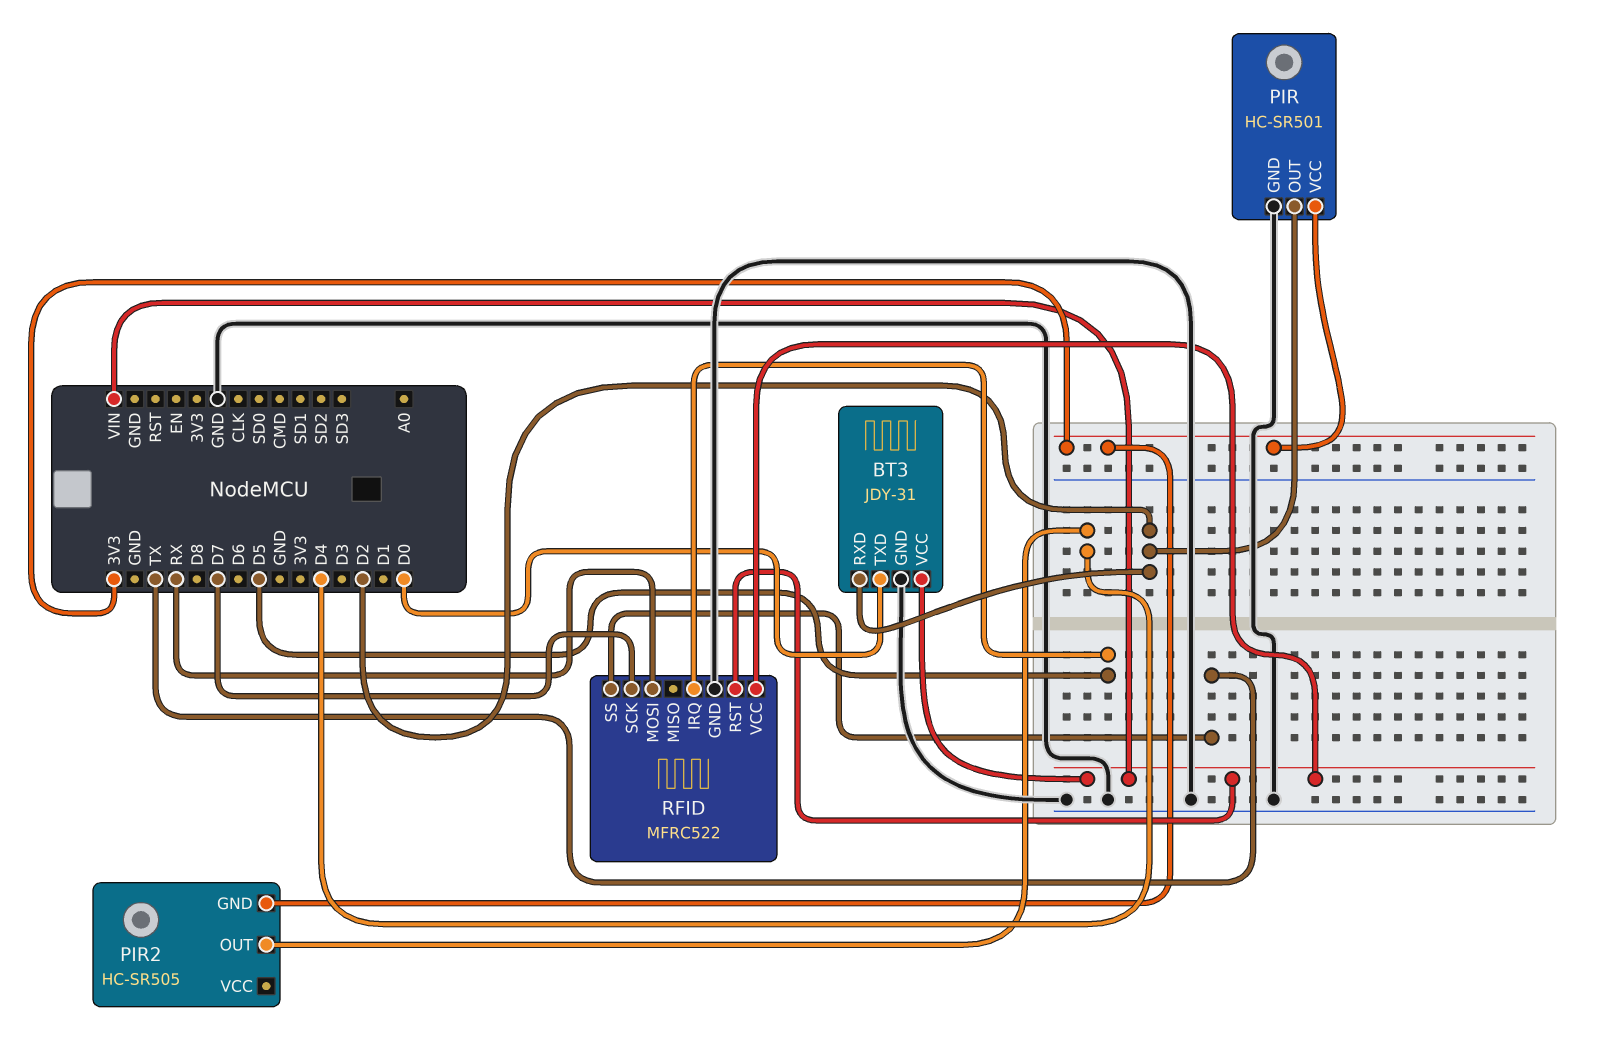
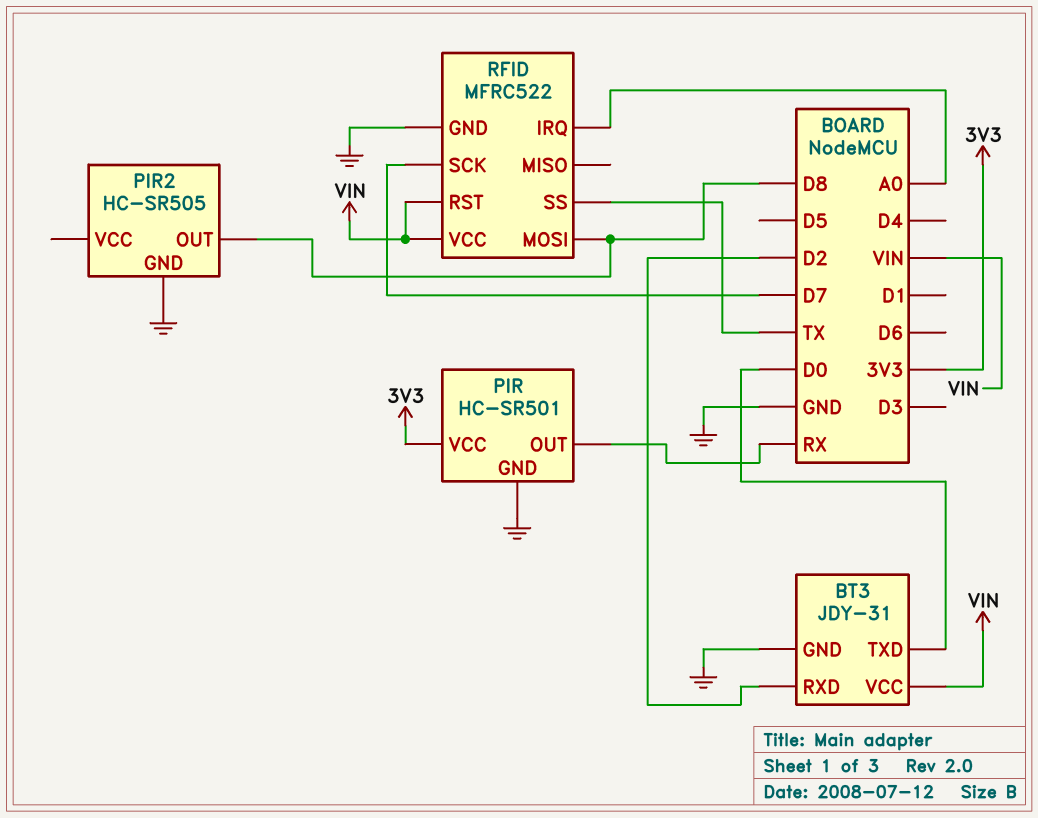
PIR pin OUT: D2 -> RX
PIR2 pin GND: 3V3 -> GND
PIR2 pin OUT: D4 -> D8
RFID pin IRQ: D5 -> A0
RFID pin MOSI: RX -> D8

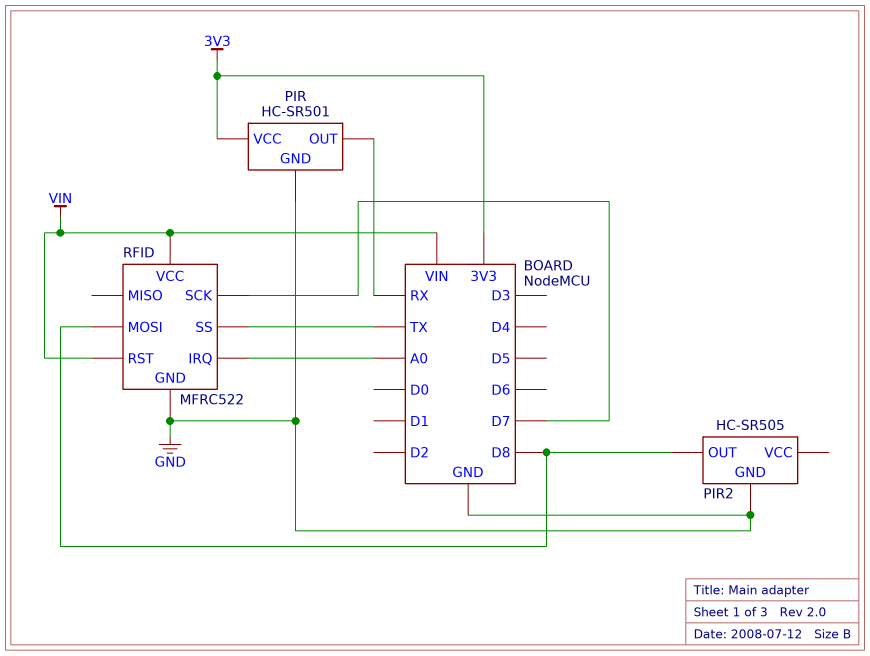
BT3: JDY-31 -> none
BT3 pin GND: GND -> none
BT3 pin RXD: D2 -> none
BT3 pin TXD: D0 -> none
BT3 pin VCC: VIN -> none

